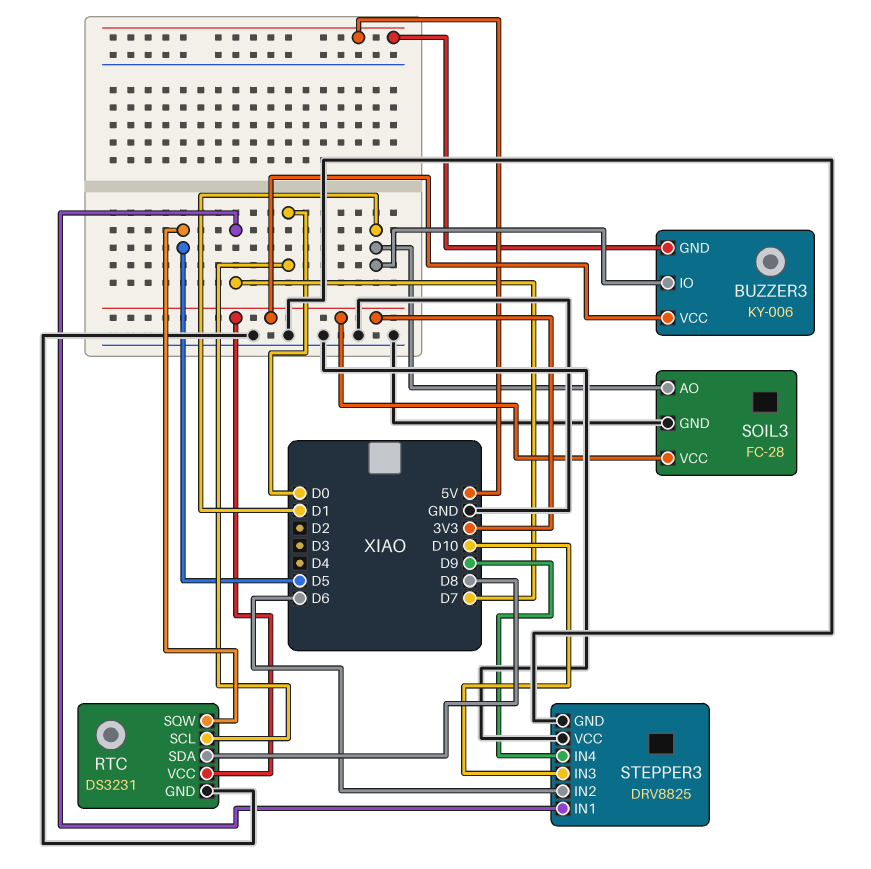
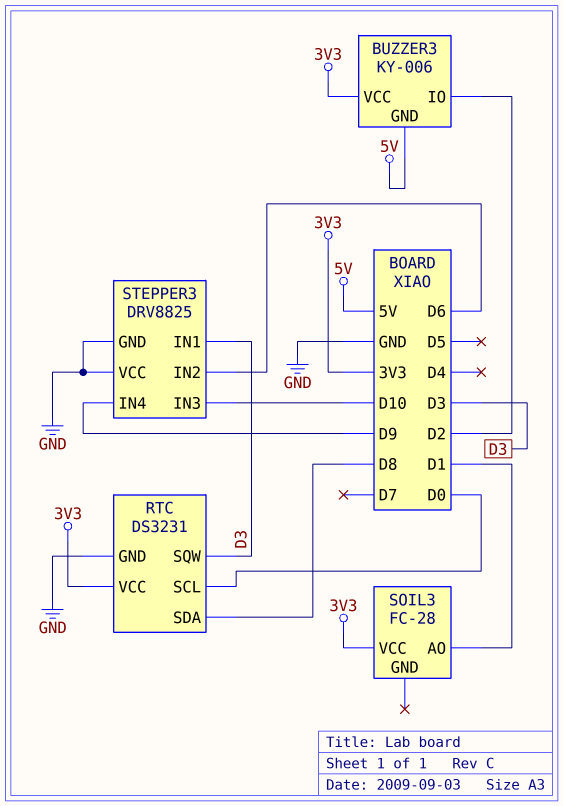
BUZZER3 pin IO: D1 -> D2
RTC pin SQW: D5 -> D3
SOIL3 pin GND: GND -> none
STEPPER3 pin IN1: D7 -> D3

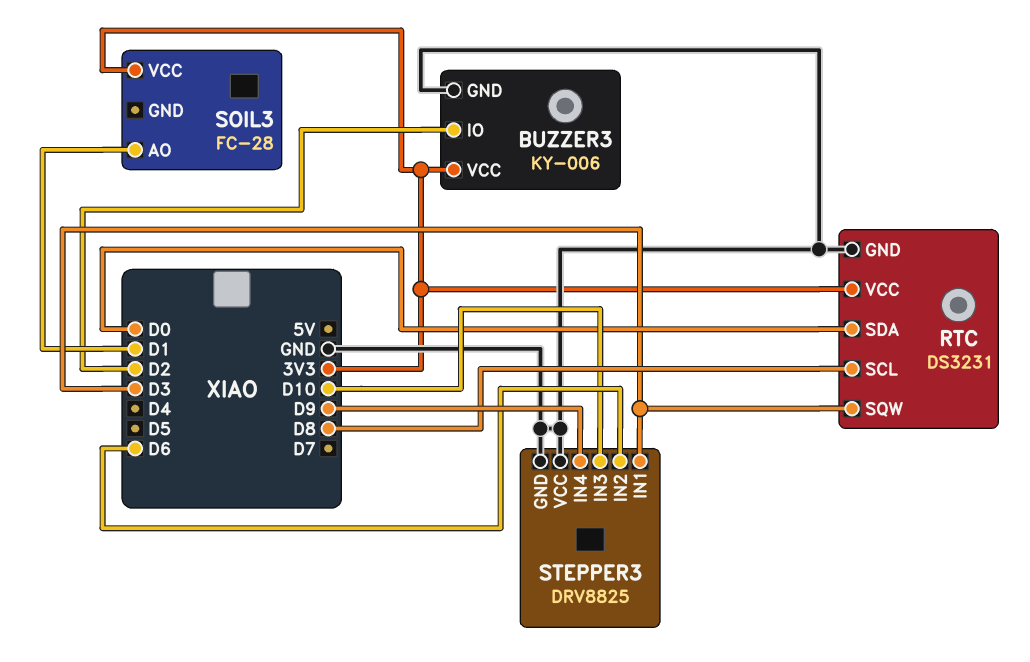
BUZZER3 pin GND: 5V -> GND
RTC pin SCL: D0 -> D8
RTC pin SDA: D8 -> D0

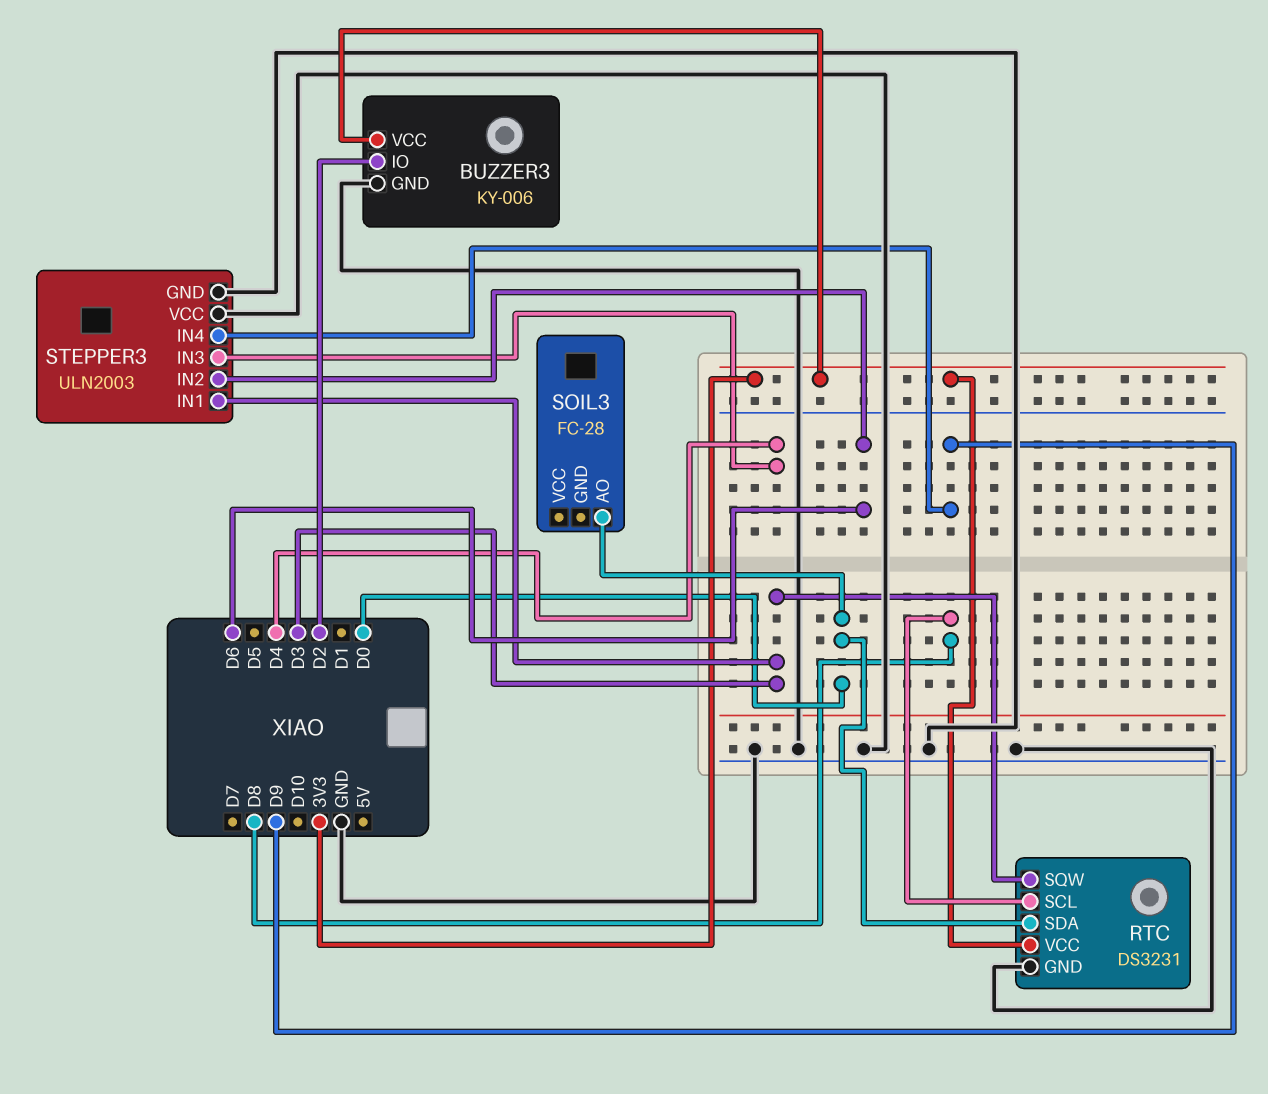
SOIL3 pin AO: D1 -> D0
SOIL3 pin VCC: 3V3 -> none
STEPPER3: DRV8825 -> ULN2003
STEPPER3 pin IN3: D10 -> D4

